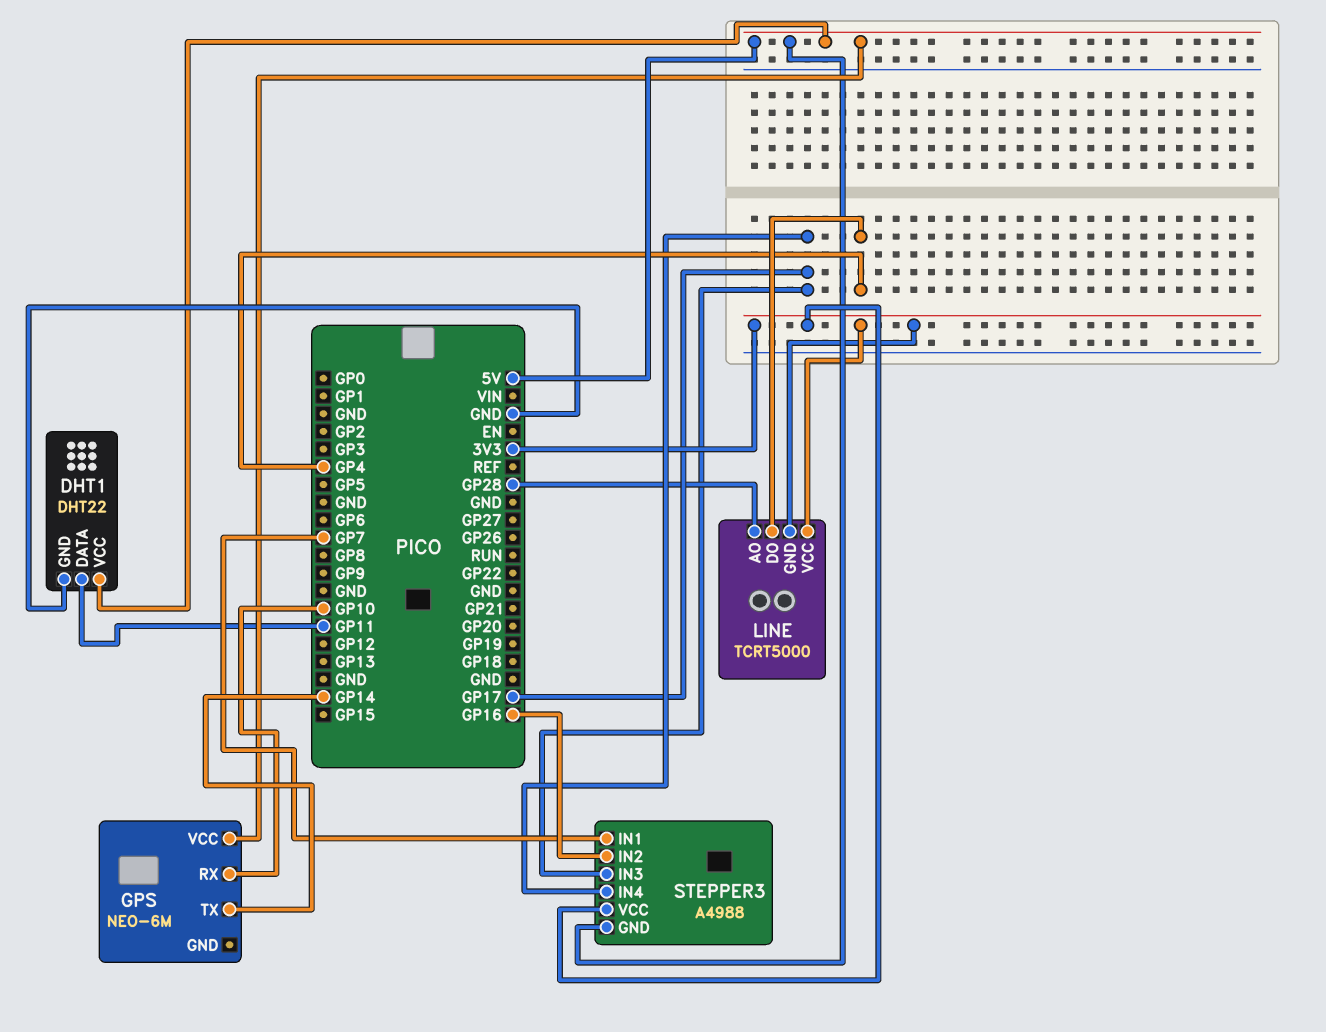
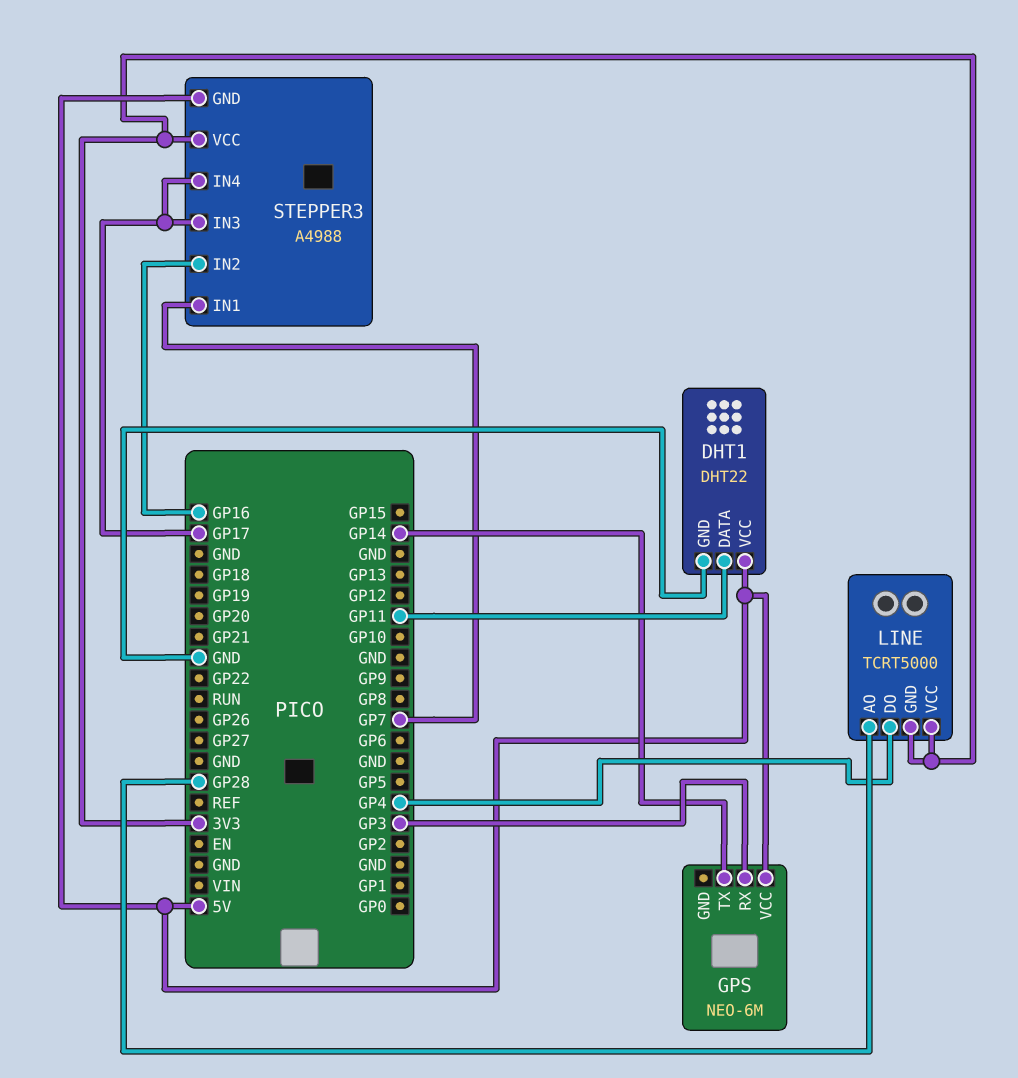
GPS pin RX: GP10 -> GP3

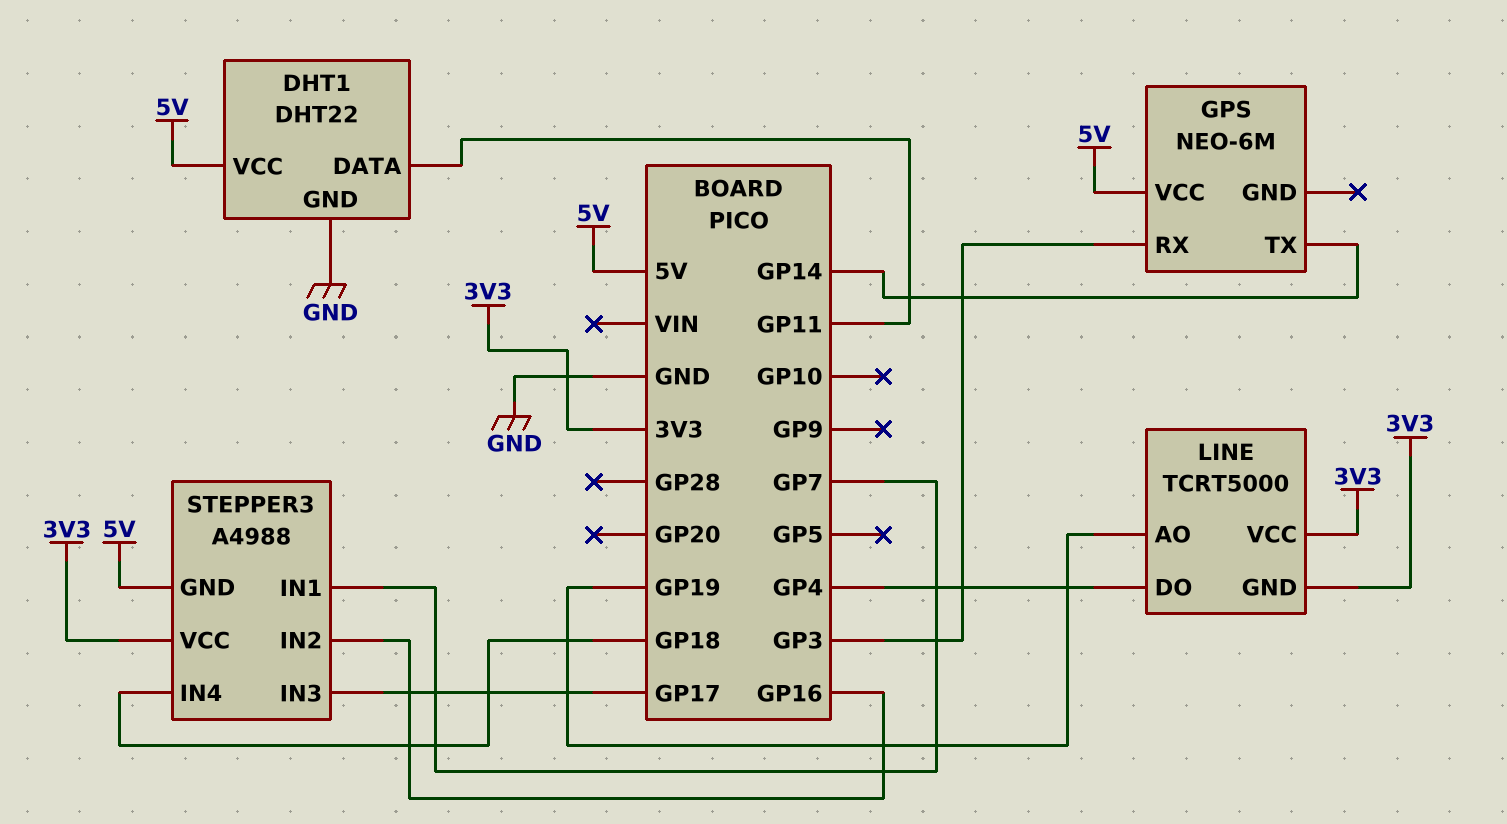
LINE pin AO: GP28 -> GP19
STEPPER3 pin IN4: GP17 -> GP18

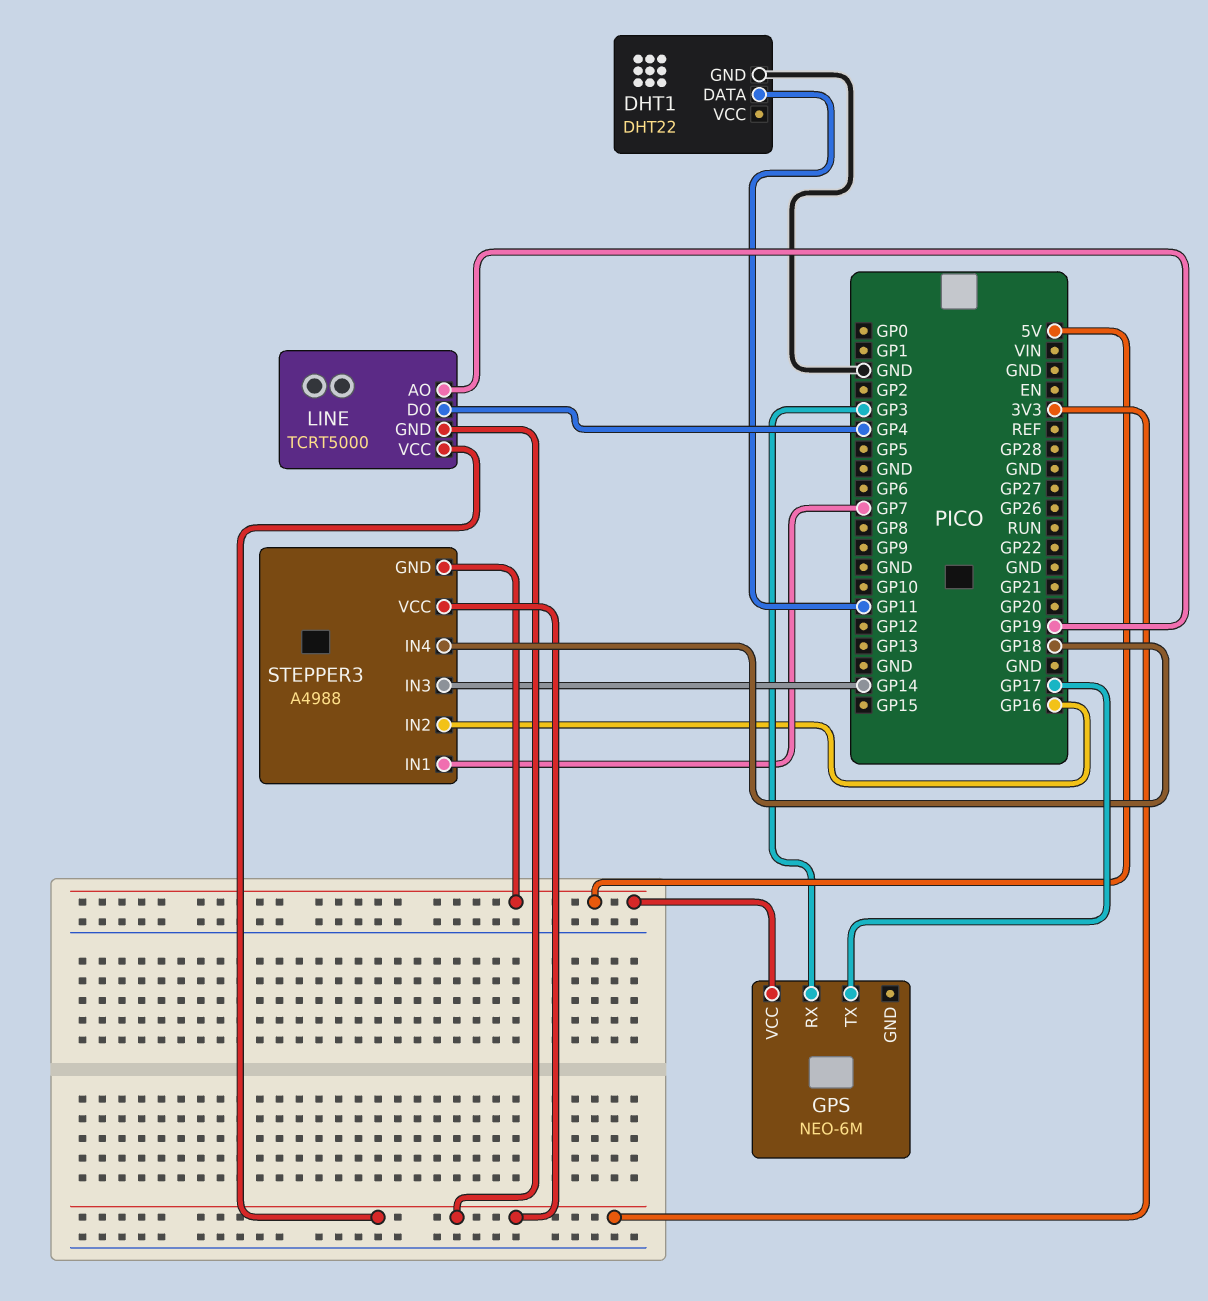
DHT1 pin VCC: 5V -> none
GPS pin TX: GP14 -> GP17
STEPPER3 pin IN3: GP17 -> GP14

